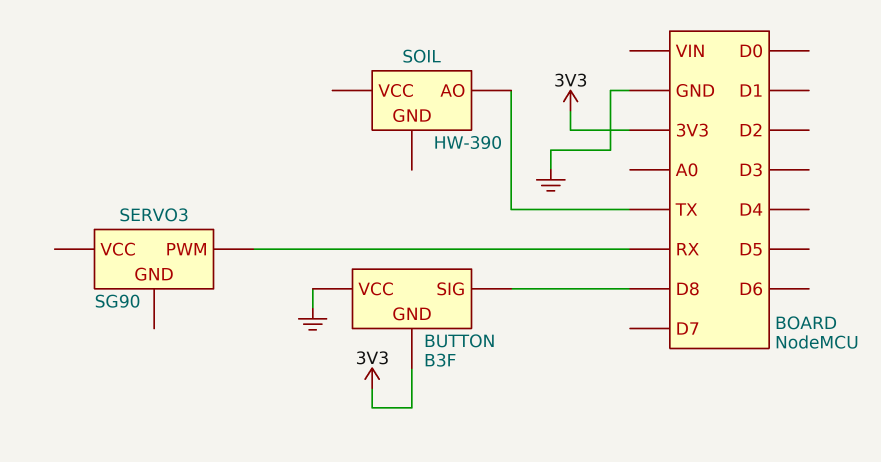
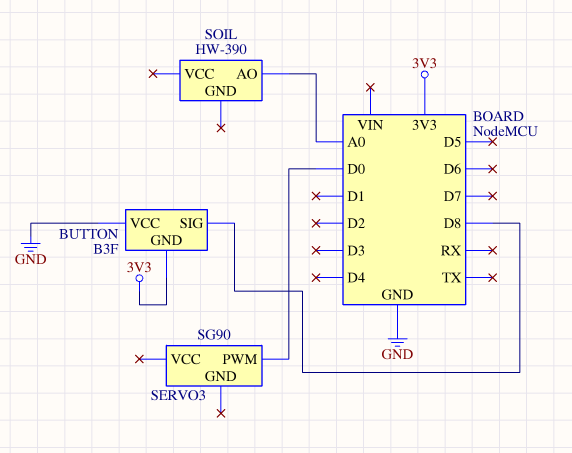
SERVO3 pin PWM: RX -> D0
SOIL pin AO: TX -> A0

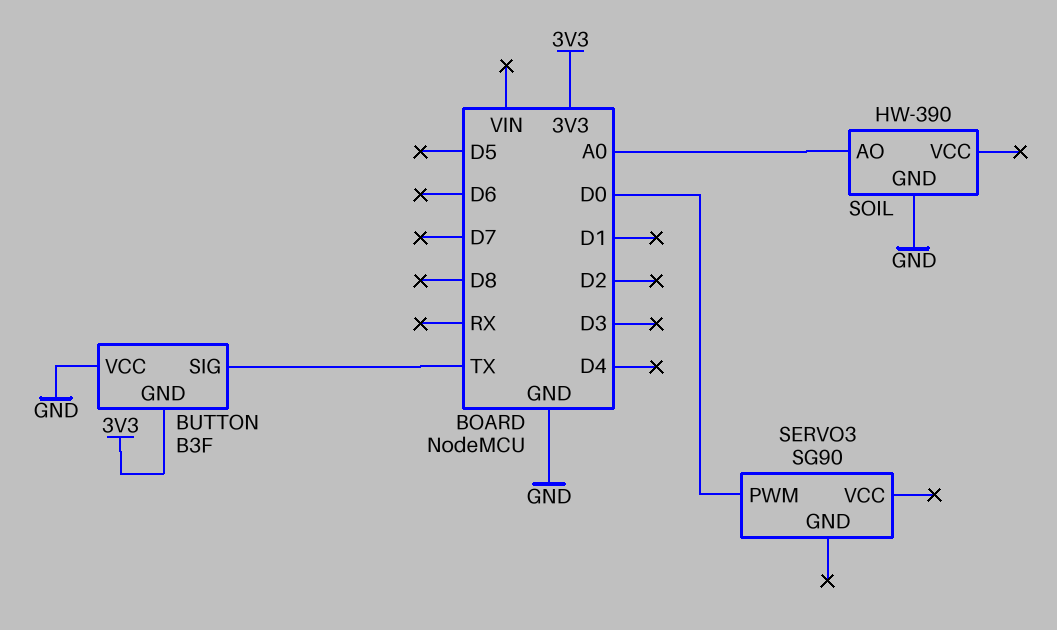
BUTTON pin SIG: D8 -> TX
SOIL pin GND: none -> GND

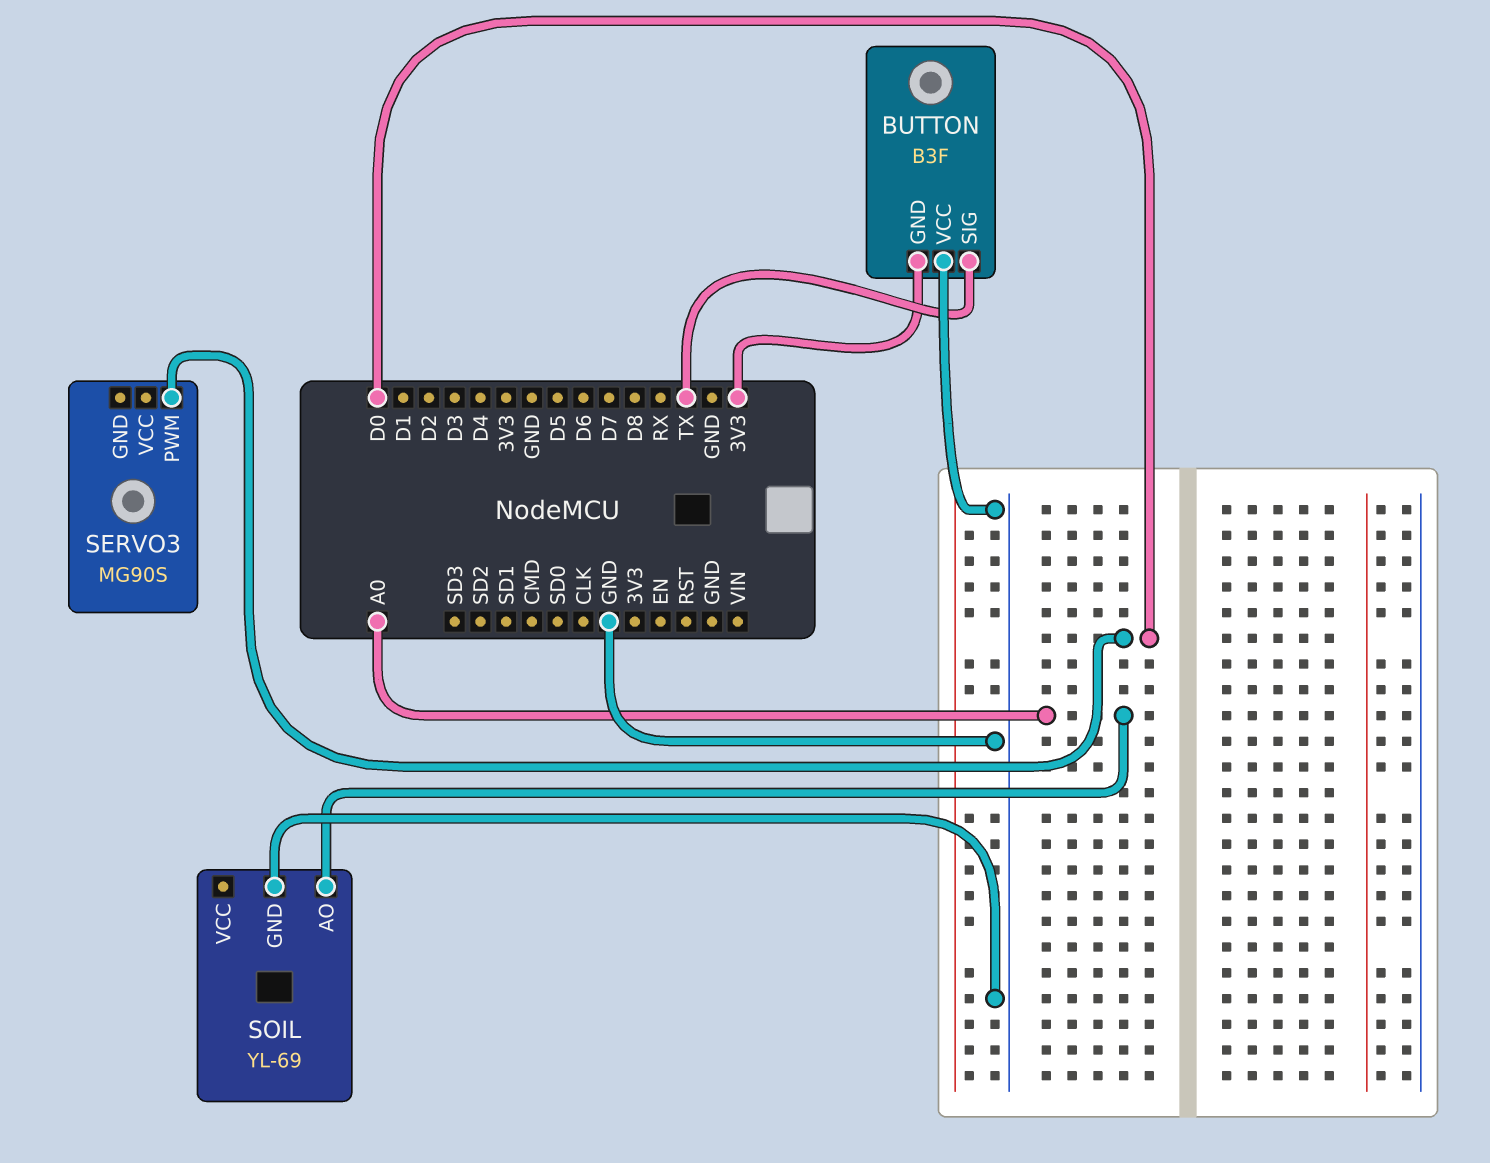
SERVO3: SG90 -> MG90S
SOIL: HW-390 -> YL-69

